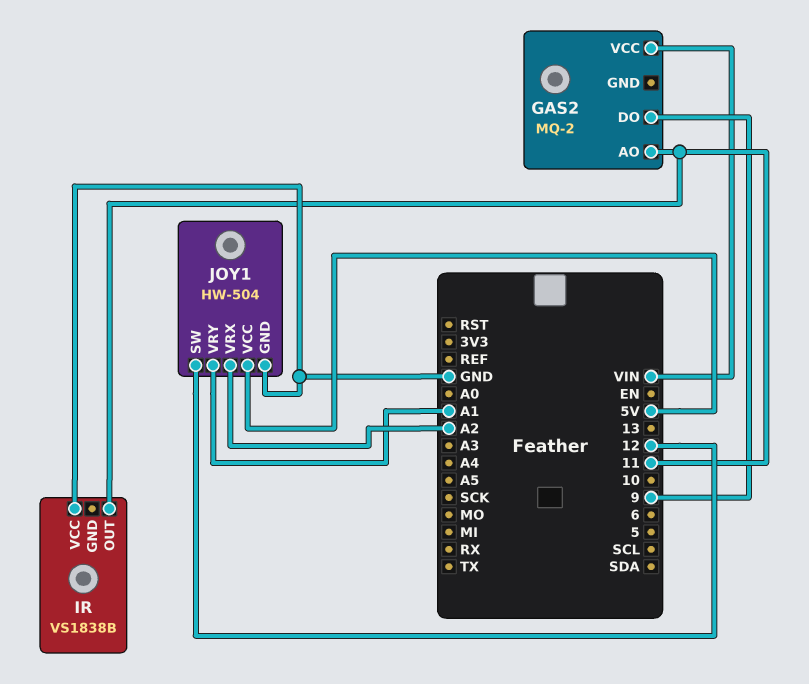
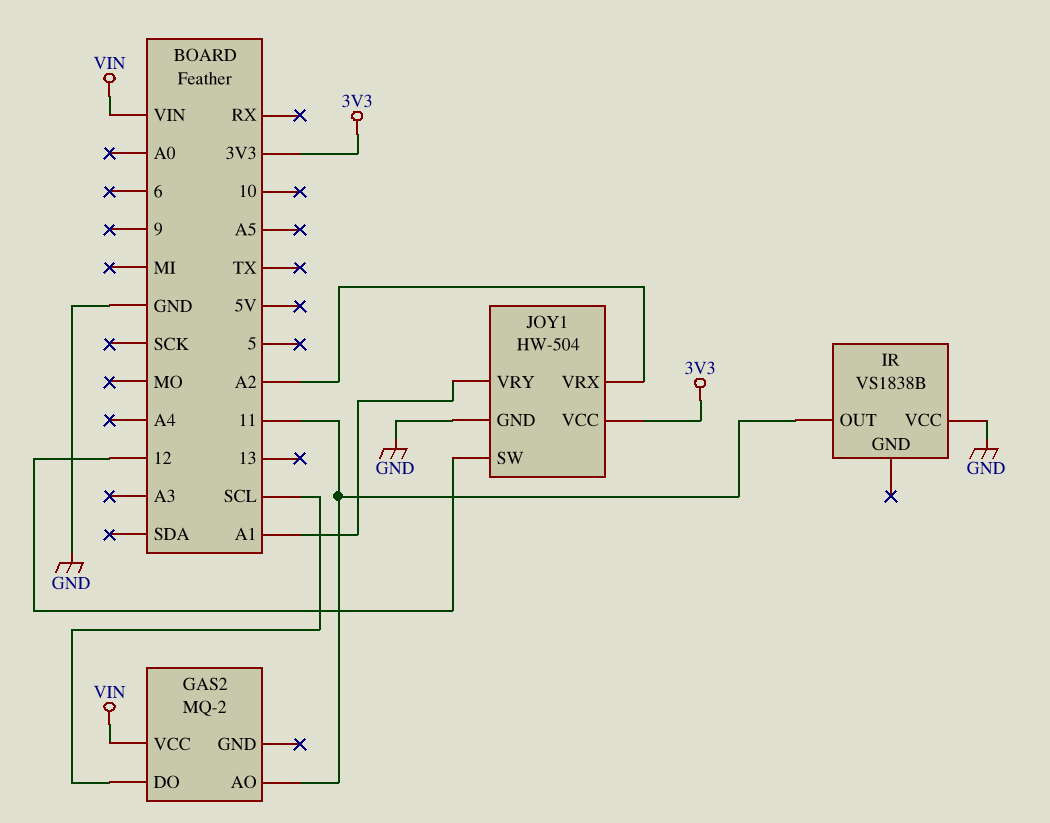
GAS2 pin DO: 9 -> SCL
JOY1 pin VCC: 5V -> 3V3

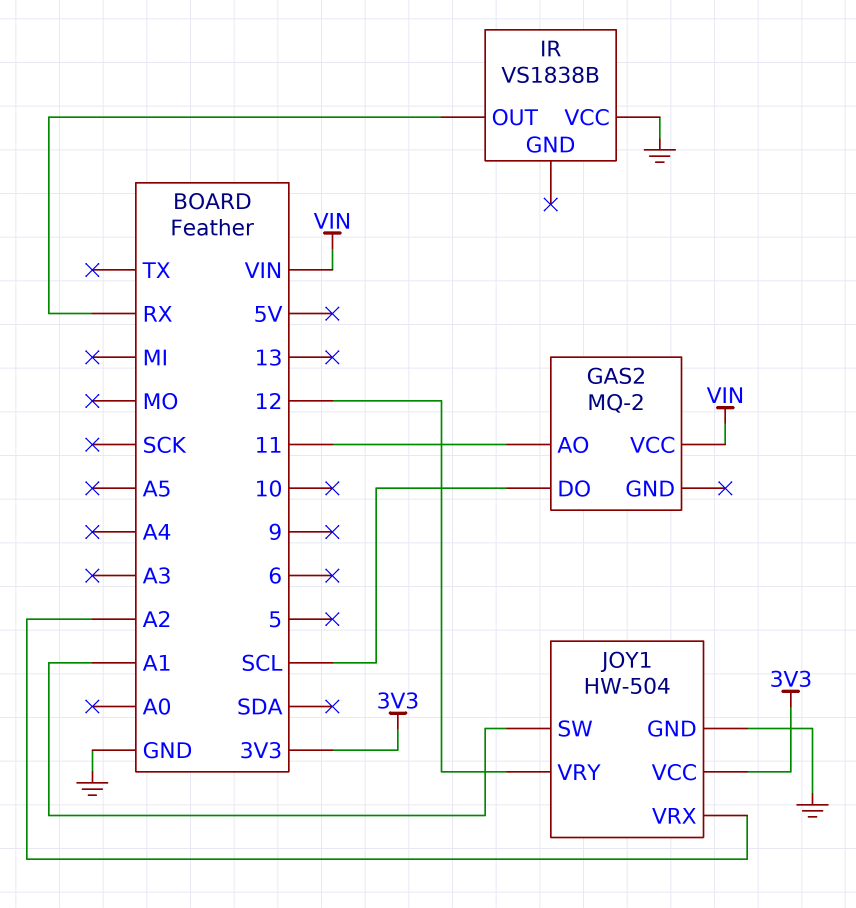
IR pin OUT: 11 -> RX
JOY1 pin SW: 12 -> A1
JOY1 pin VRY: A1 -> 12

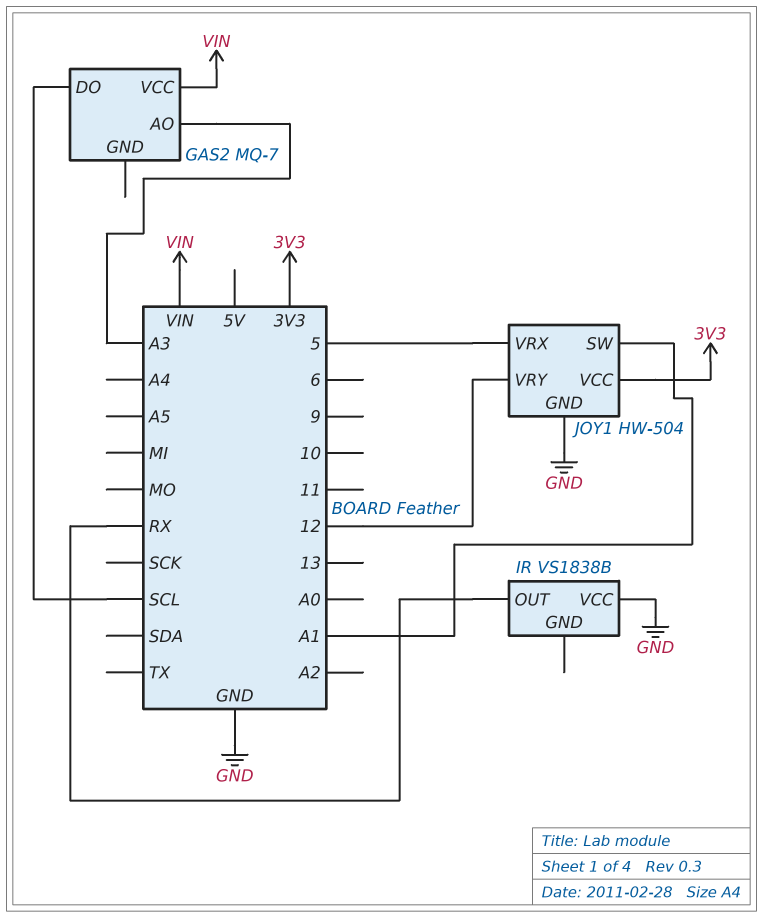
GAS2: MQ-2 -> MQ-7
GAS2 pin AO: 11 -> A3
JOY1 pin VRX: A2 -> 5

